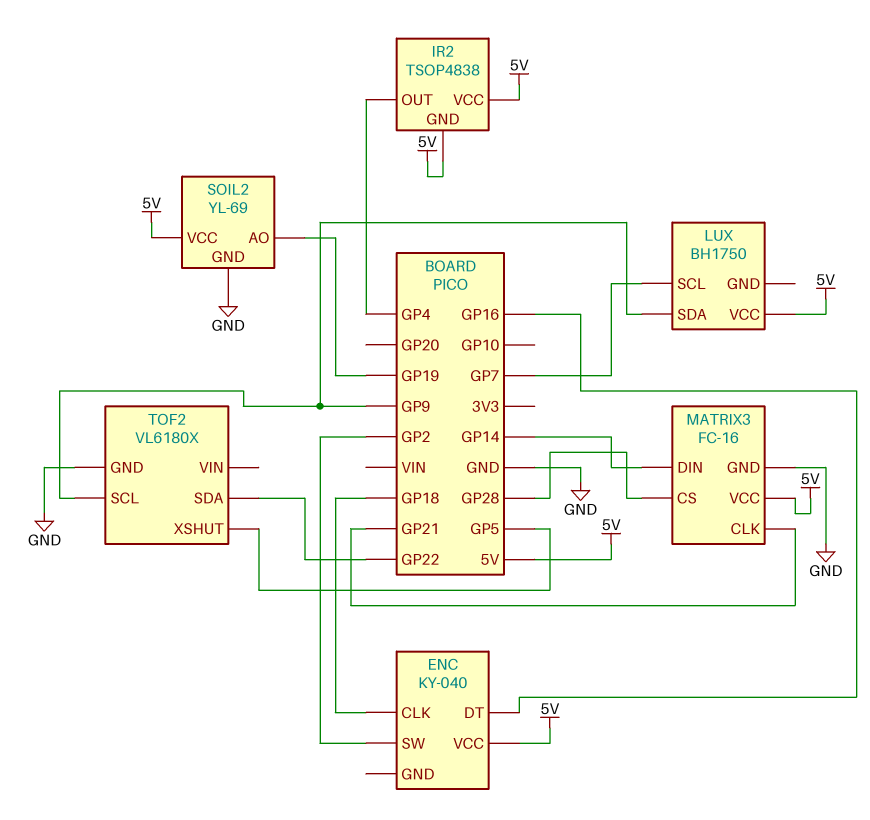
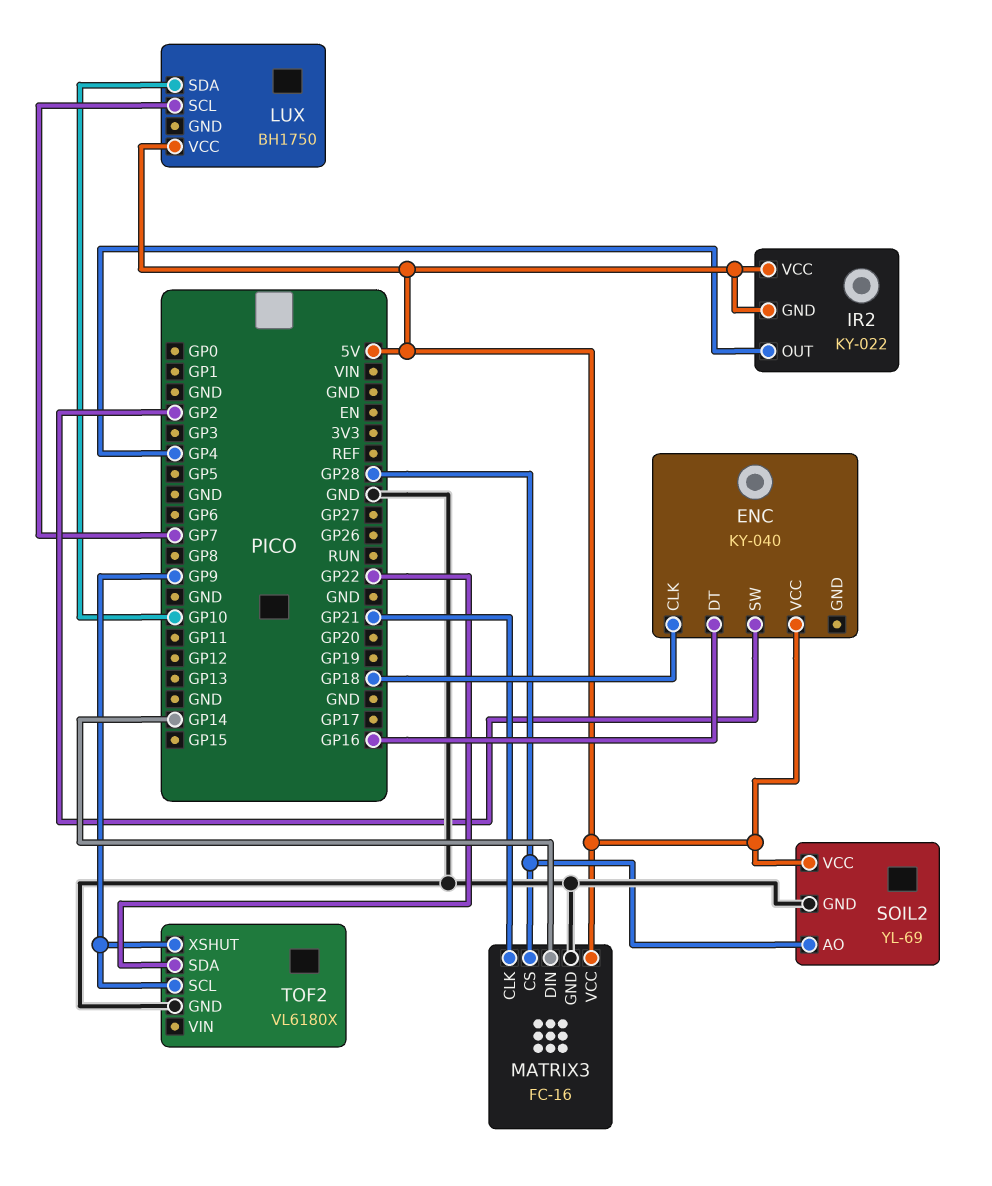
IR2: TSOP4838 -> KY-022
LUX pin SDA: GP9 -> GP10
SOIL2 pin AO: GP19 -> GP28
TOF2 pin XSHUT: GP5 -> GP9

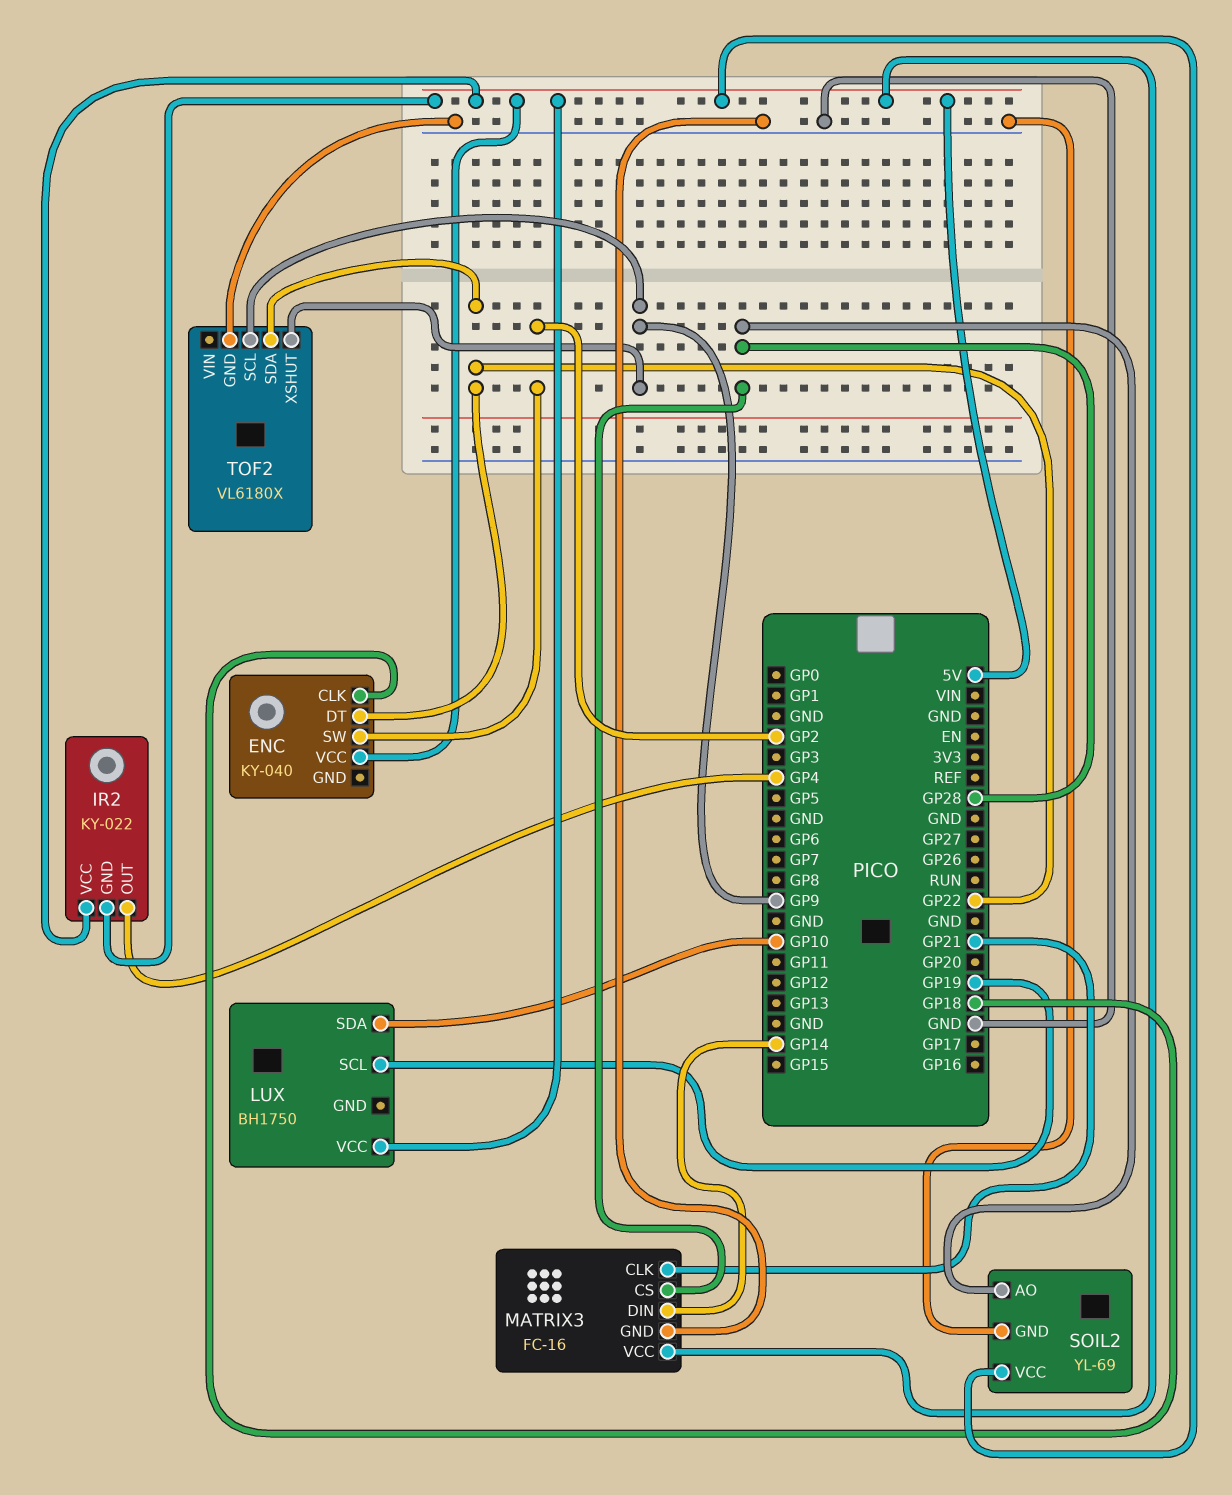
ENC pin DT: GP16 -> GP22
LUX pin SCL: GP7 -> GP19

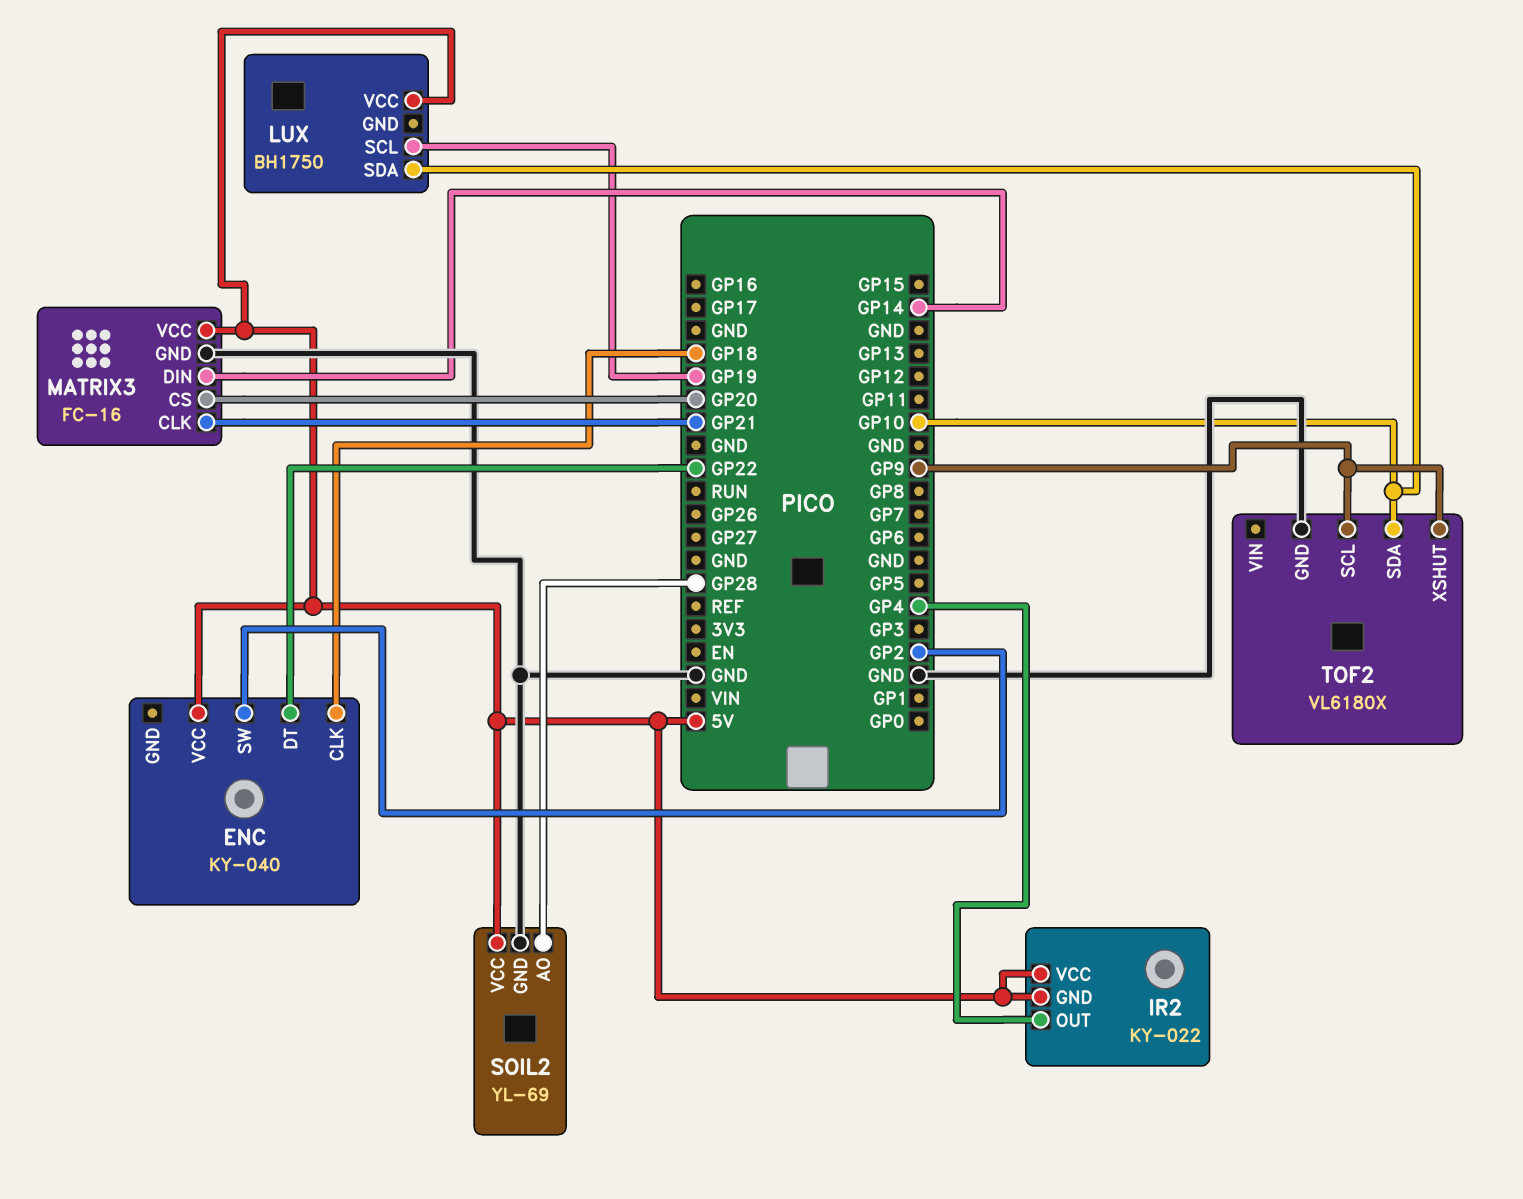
MATRIX3 pin CS: GP28 -> GP20
TOF2 pin SDA: GP22 -> GP10

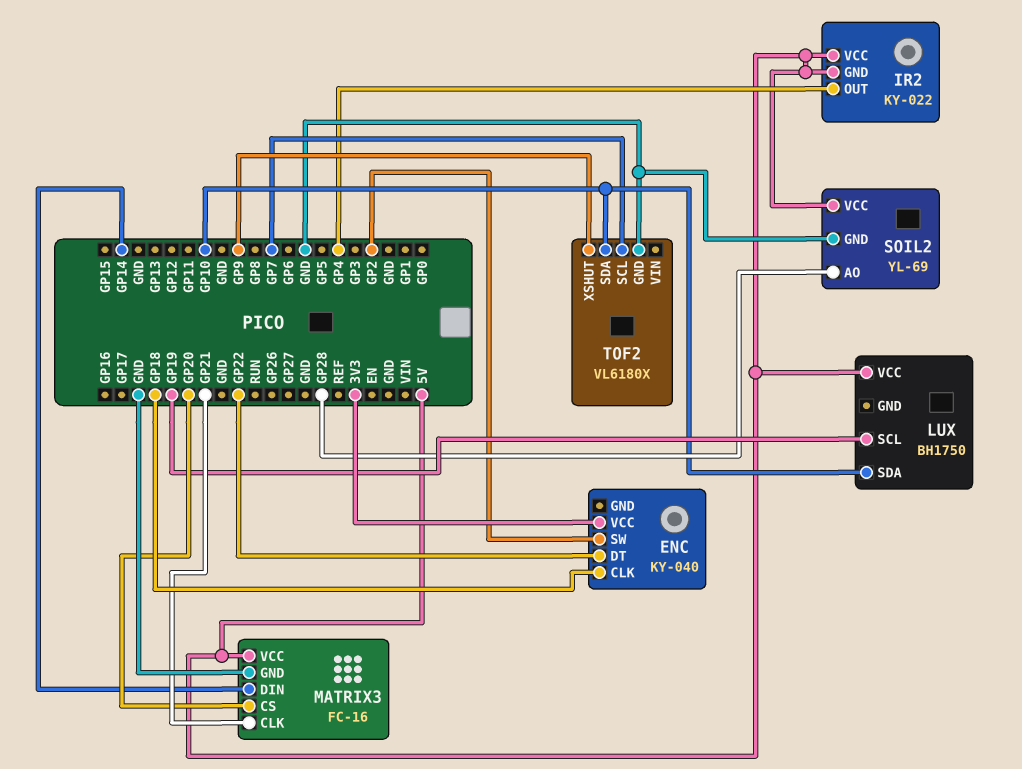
ENC pin VCC: 5V -> 3V3
TOF2 pin SCL: GP9 -> GP7

